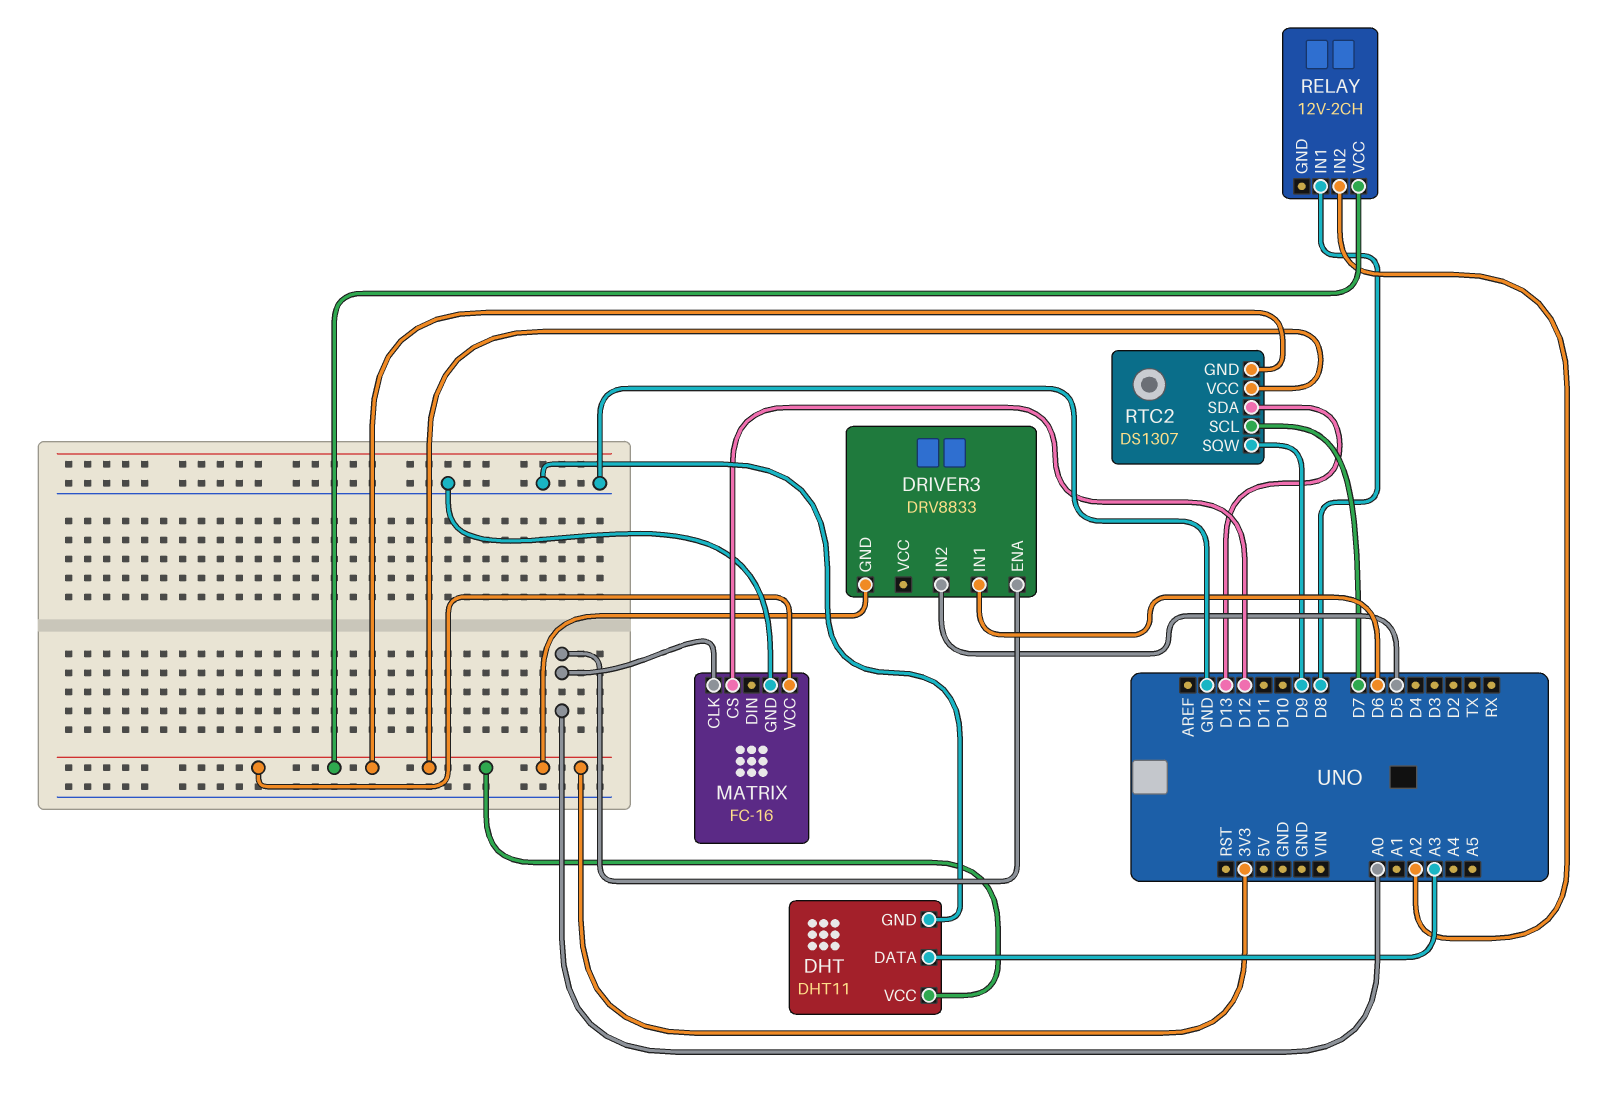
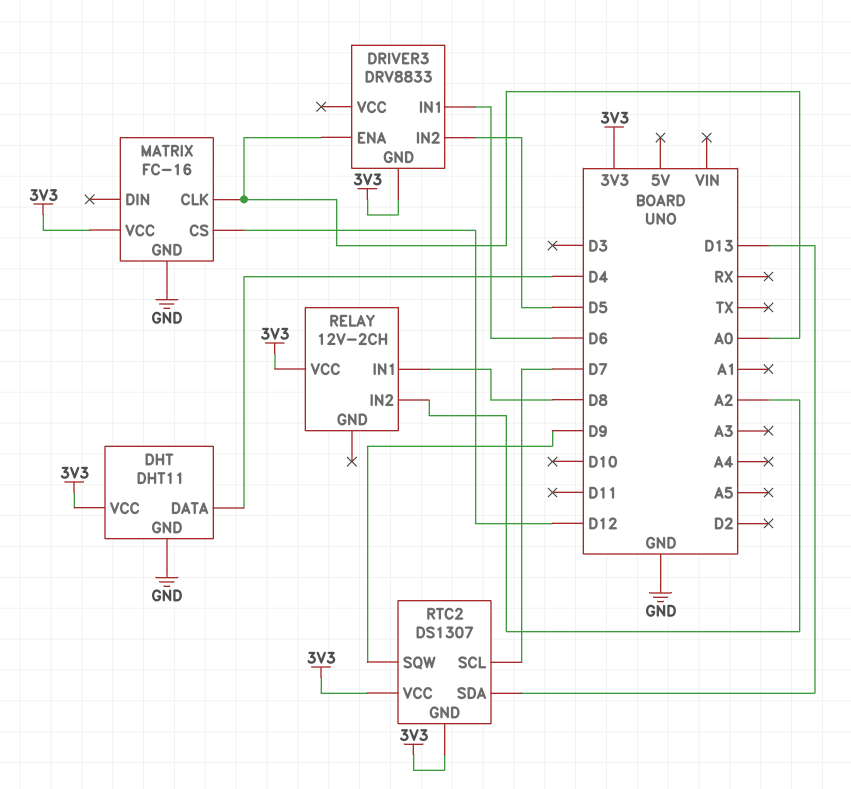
DHT pin DATA: A3 -> D4

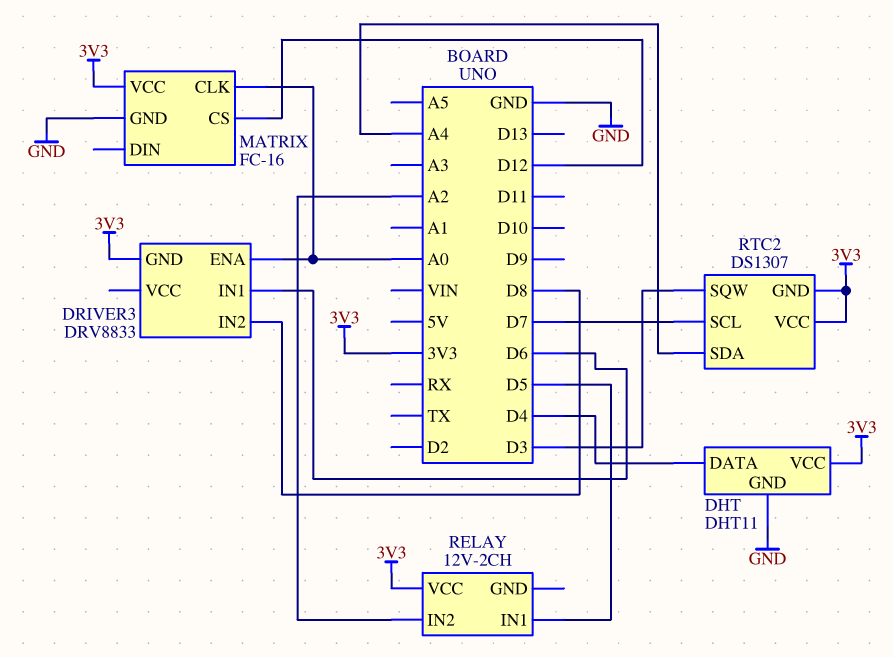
DRIVER3 pin IN2: D5 -> D8
RELAY pin IN1: D8 -> D5
RTC2 pin SDA: D13 -> A4
RTC2 pin SQW: D9 -> D3

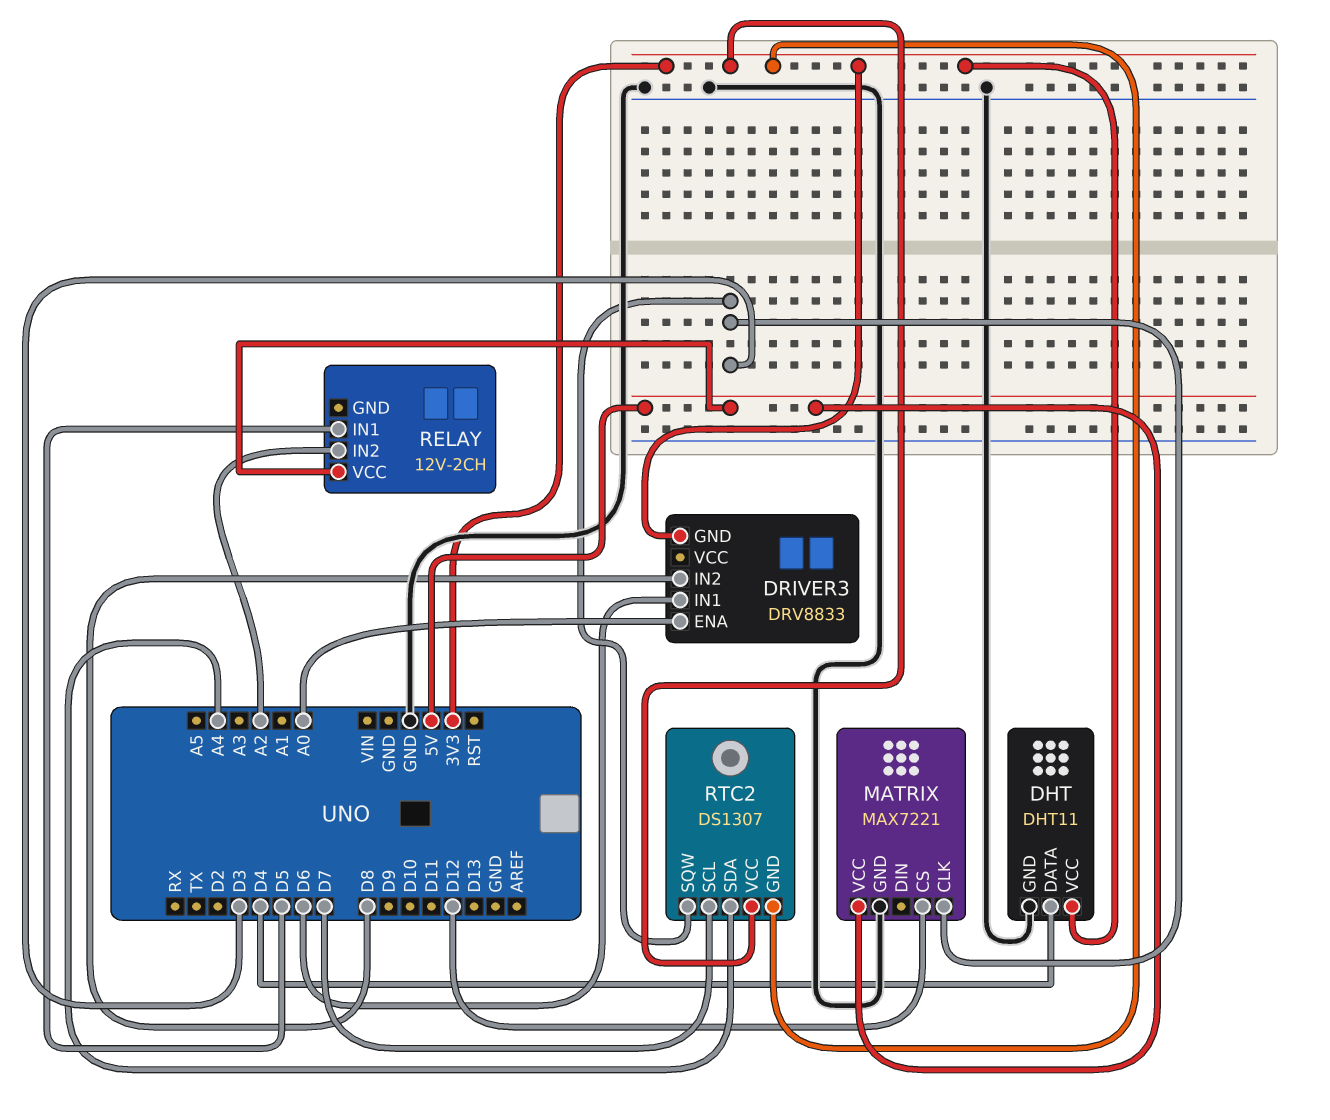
MATRIX: FC-16 -> MAX7221
MATRIX pin CLK: A0 -> D3
MATRIX pin VCC: 3V3 -> 5V
RELAY pin VCC: 3V3 -> 5V

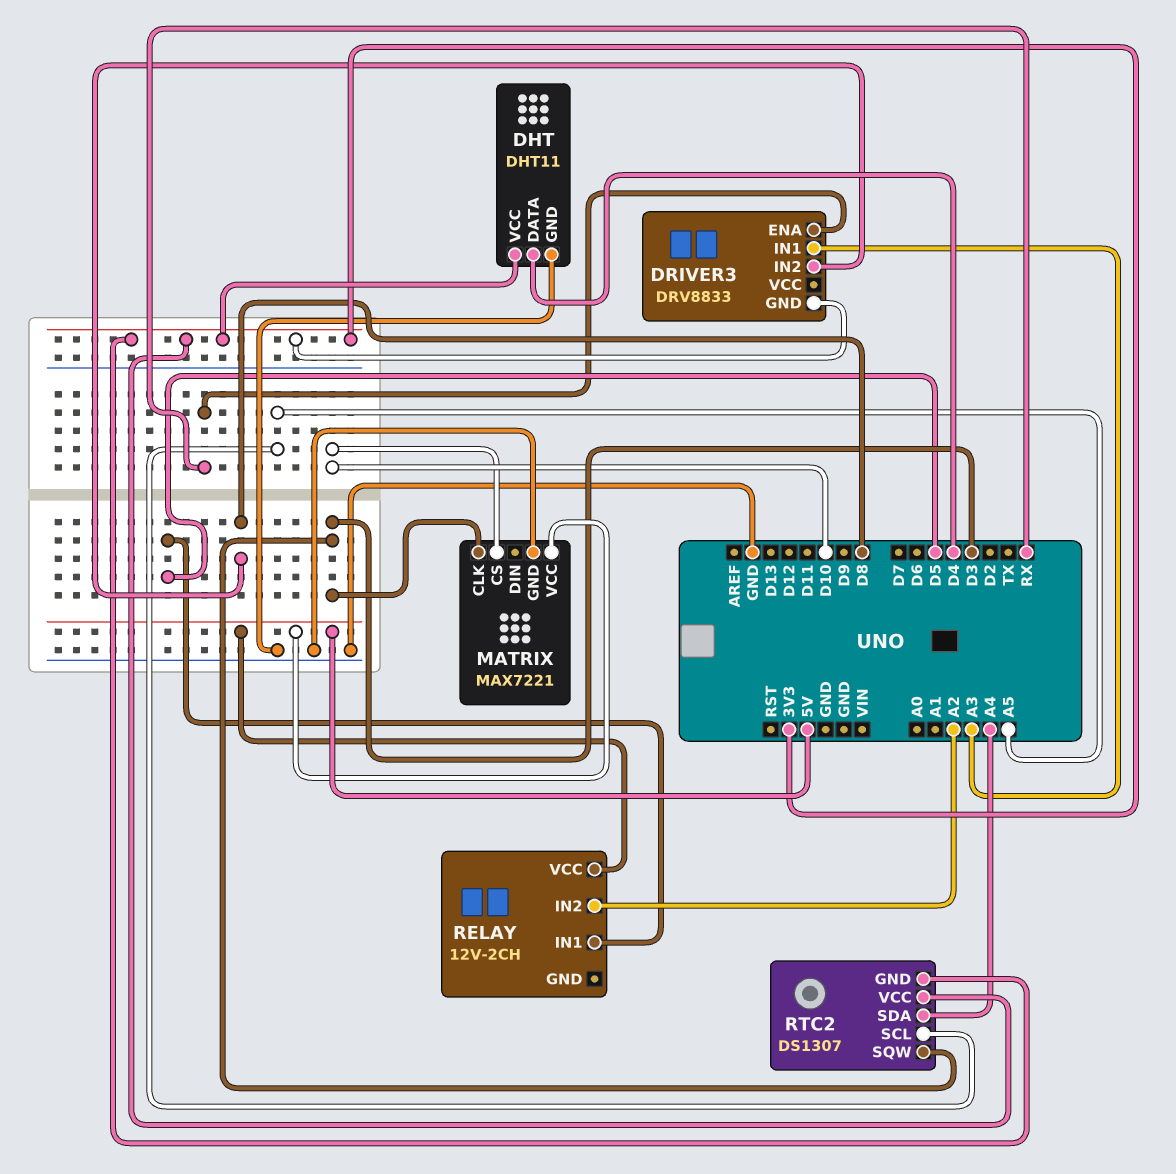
DRIVER3 pin ENA: A0 -> RX
DRIVER3 pin IN1: D6 -> A3
MATRIX pin CS: D12 -> D10
RTC2 pin SCL: D7 -> A5

